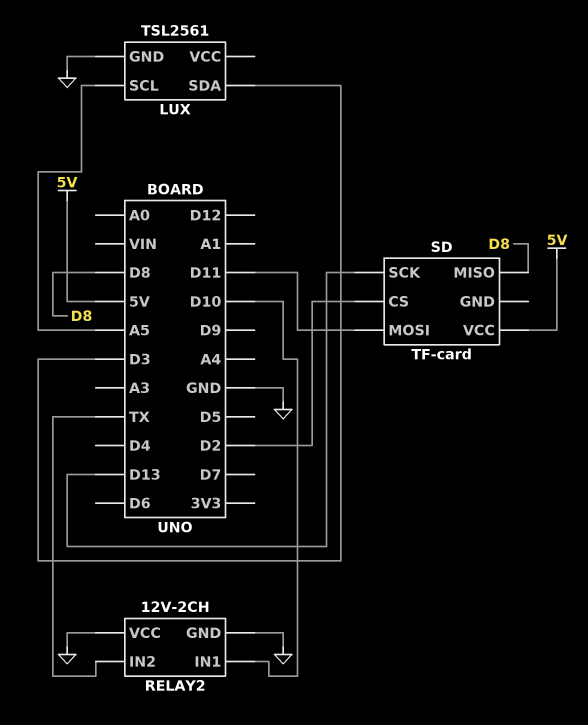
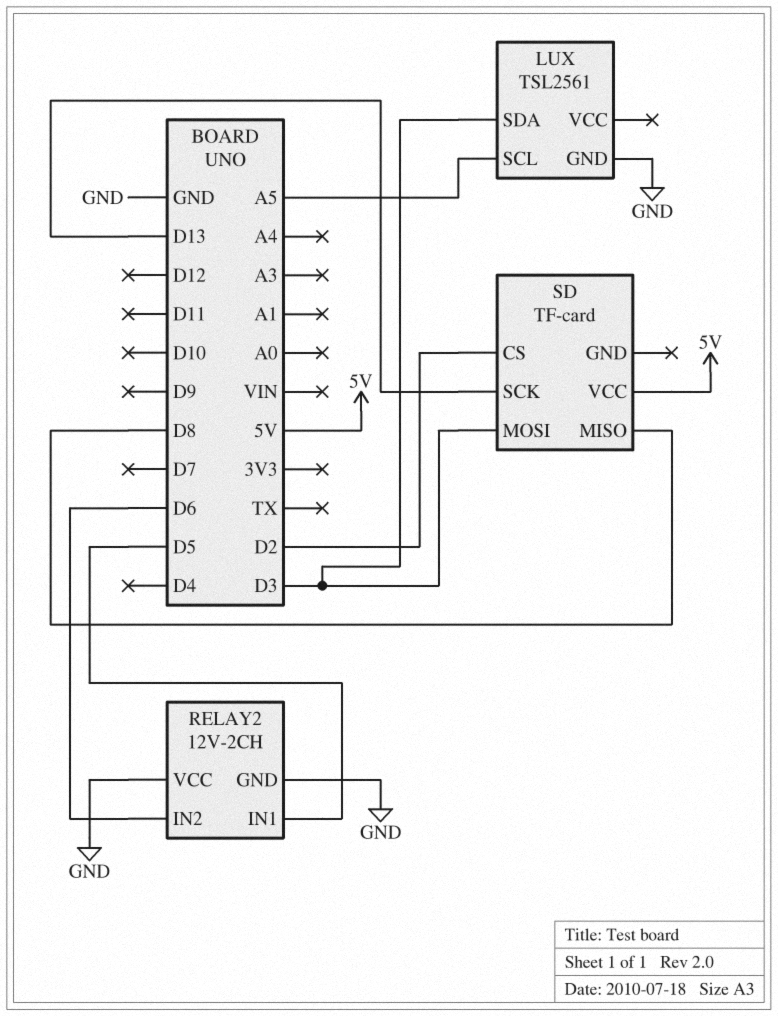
RELAY2 pin IN1: D10 -> D5
RELAY2 pin IN2: TX -> D6
SD pin MOSI: D11 -> D3

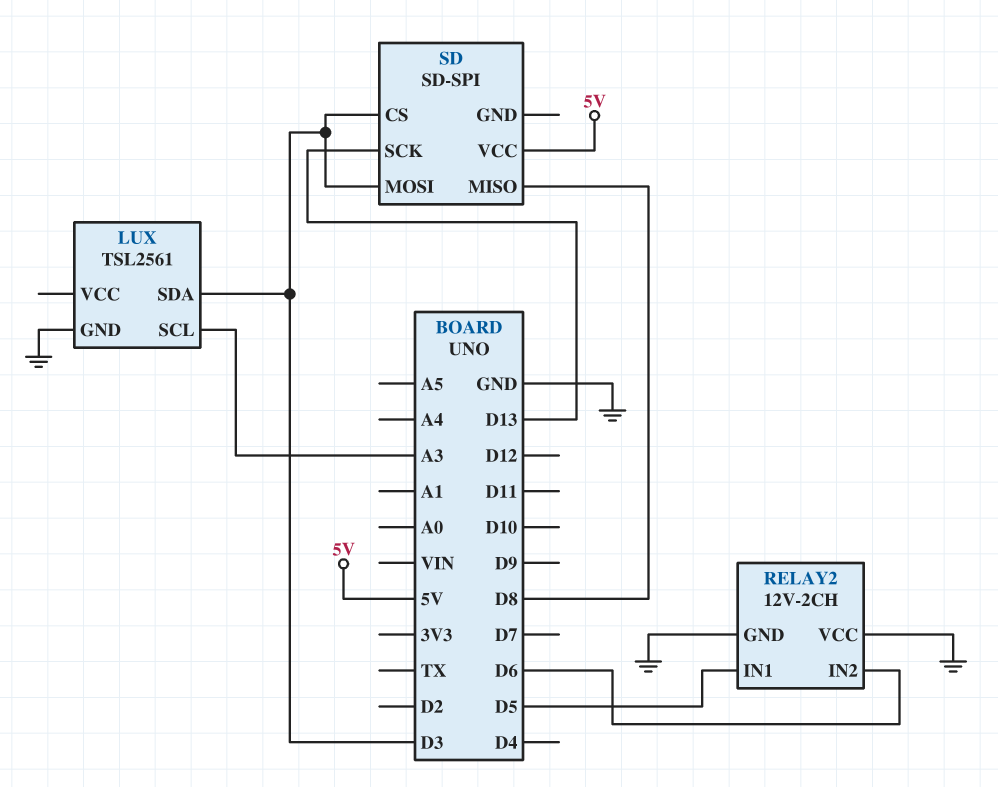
LUX pin SCL: A5 -> A3
SD: TF-card -> SD-SPI
SD pin CS: D2 -> D3

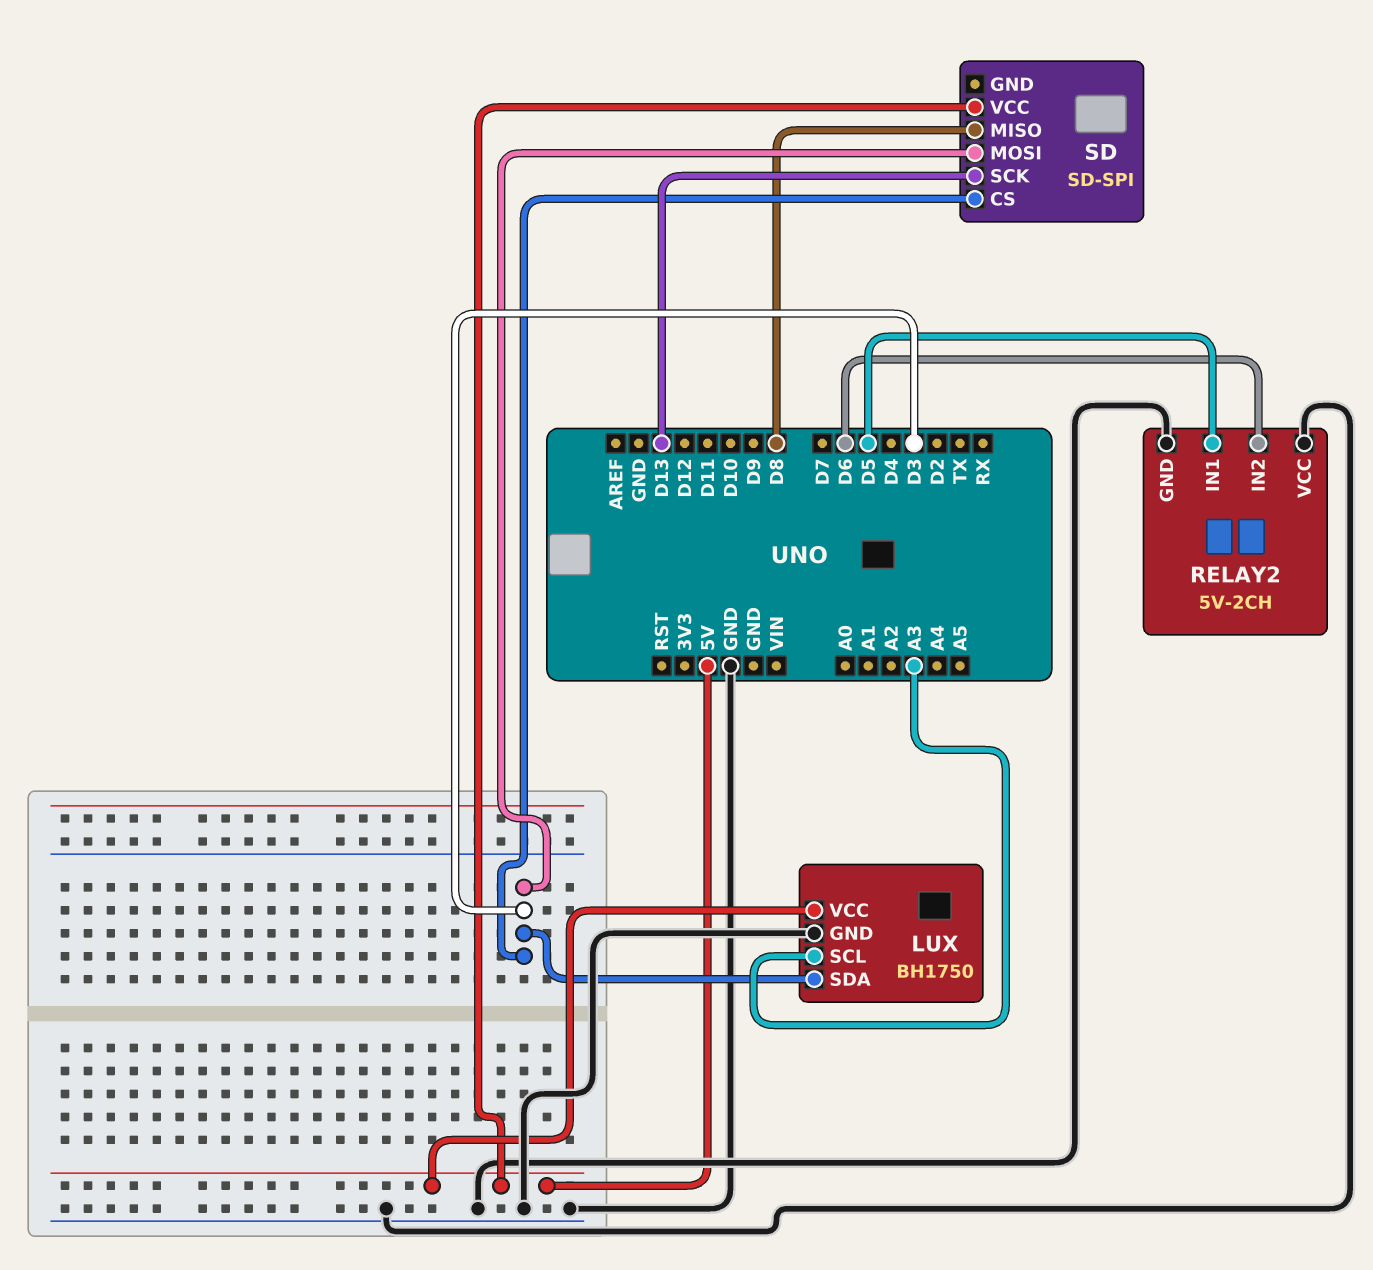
LUX: TSL2561 -> BH1750
LUX pin VCC: none -> 5V
RELAY2: 12V-2CH -> 5V-2CH

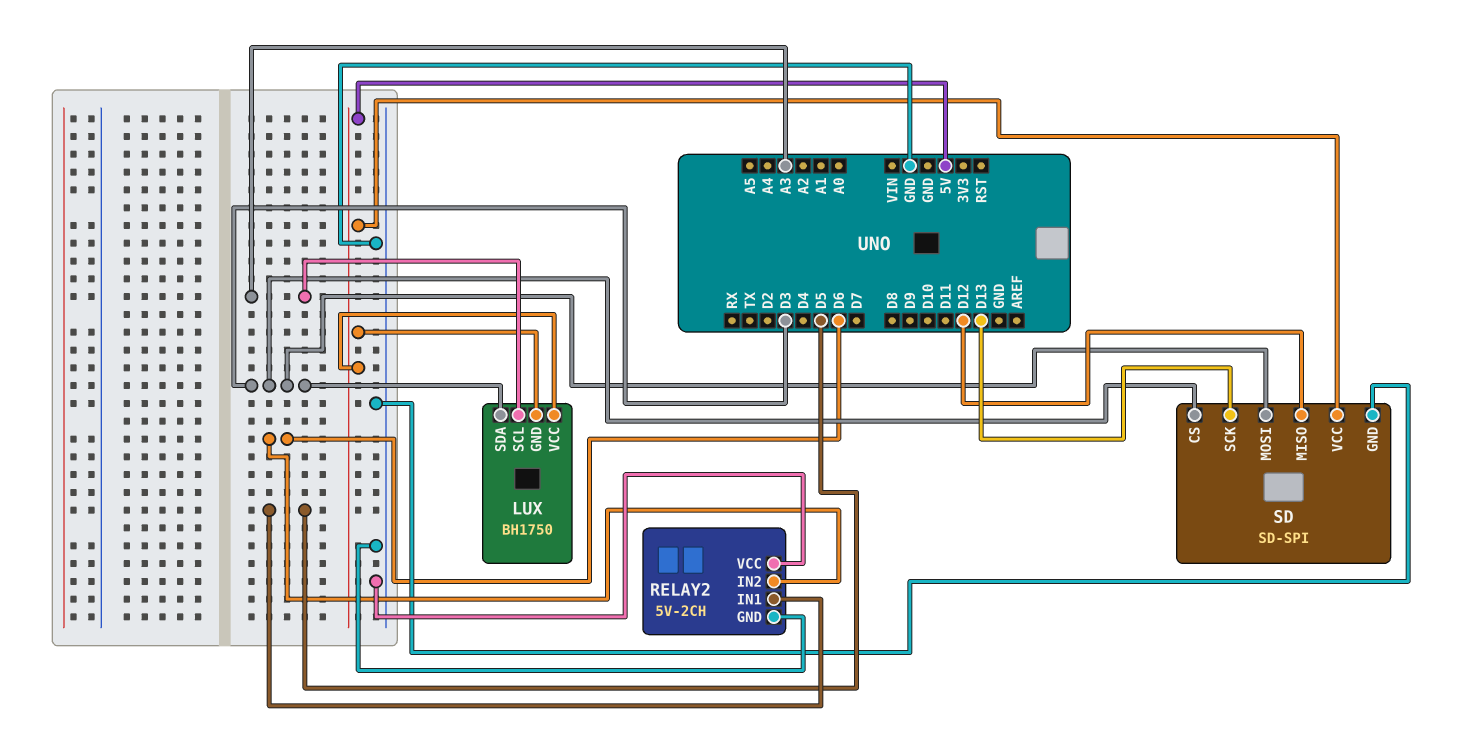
LUX pin GND: GND -> 5V
SD pin GND: none -> GND
SD pin MISO: D8 -> D12

